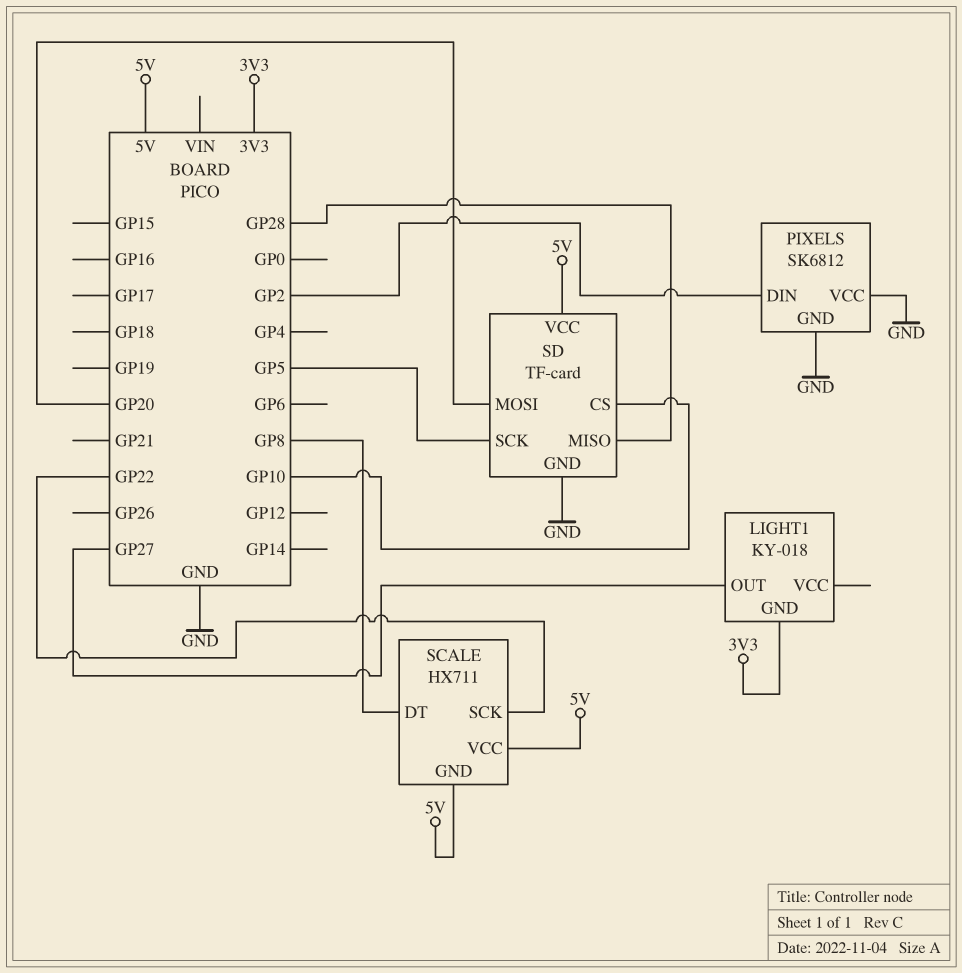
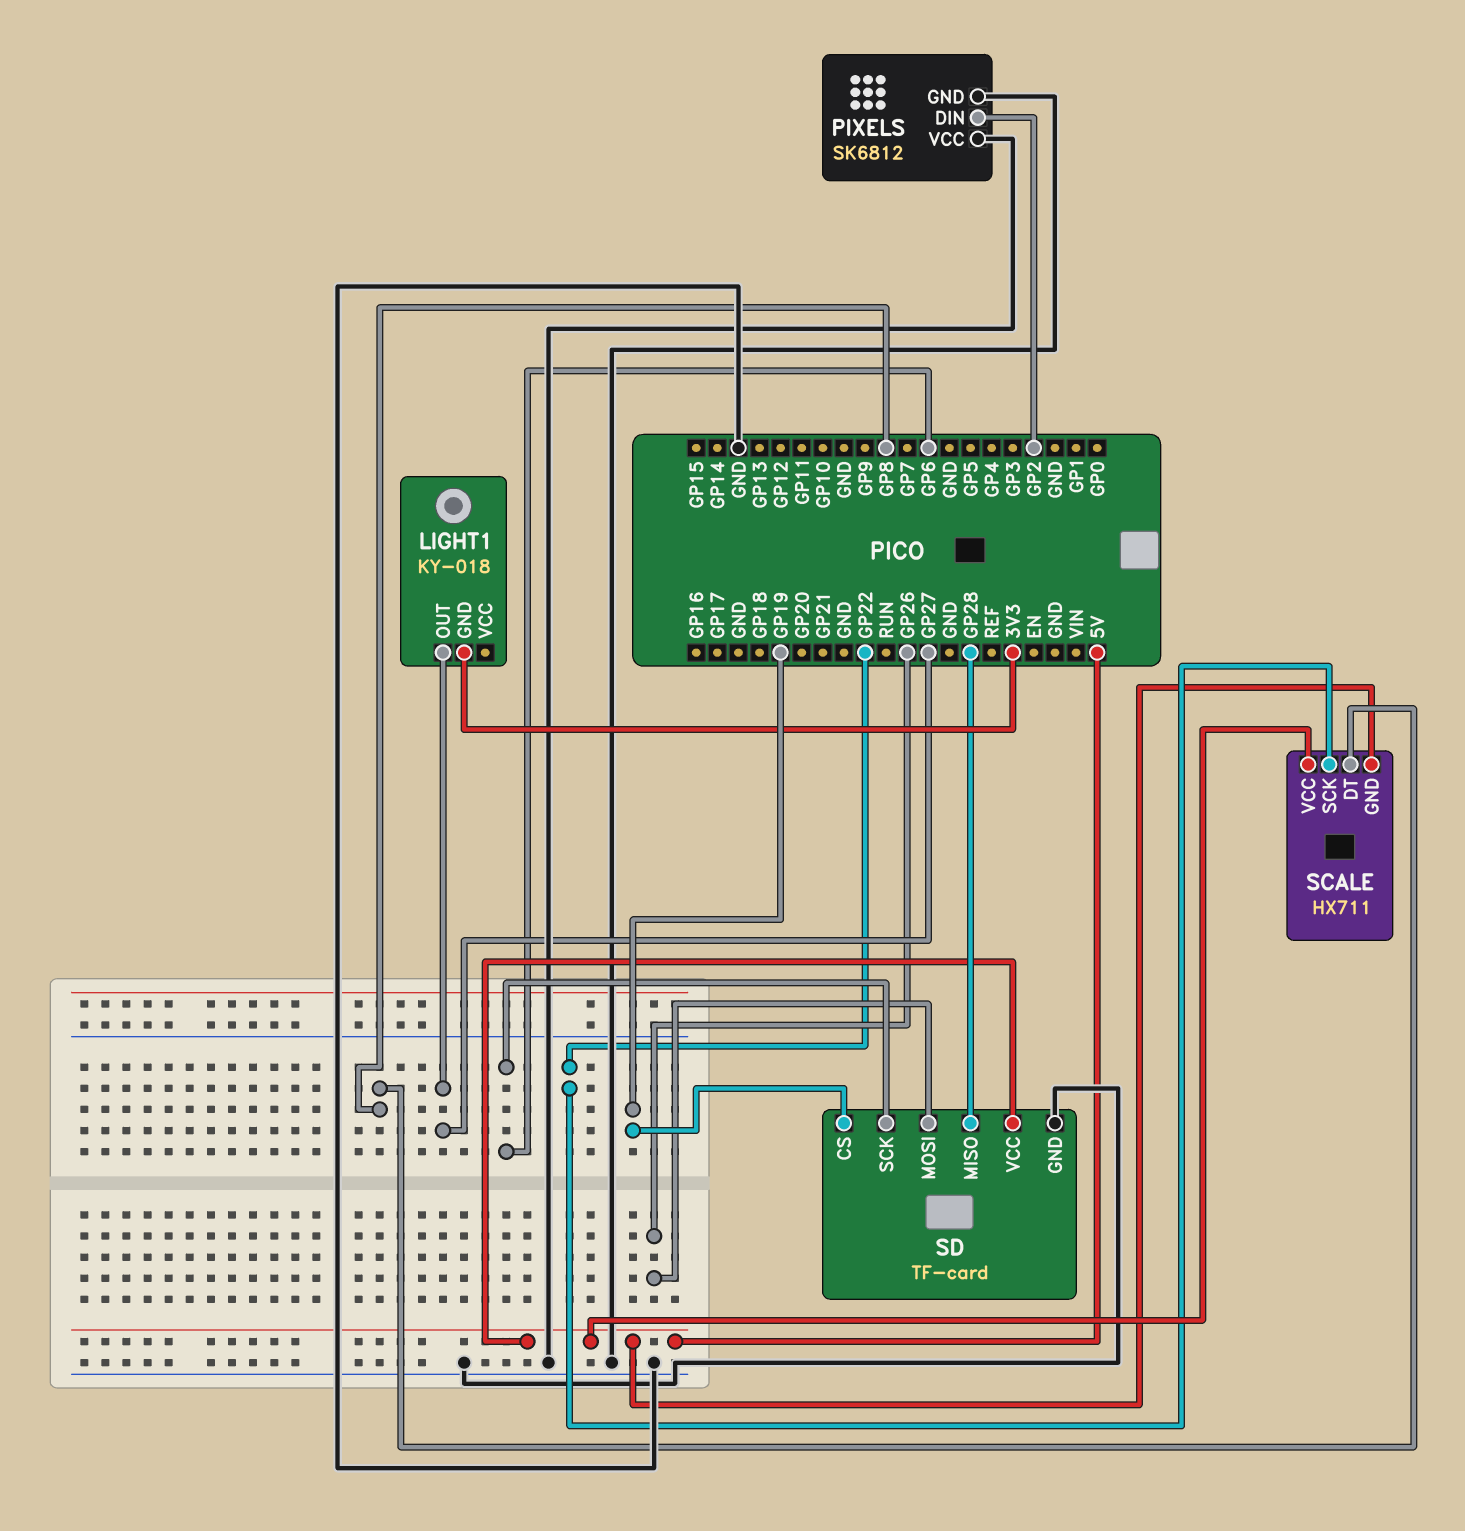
SD pin CS: GP10 -> GP19
SD pin MOSI: GP20 -> GP26
SD pin SCK: GP5 -> GP6

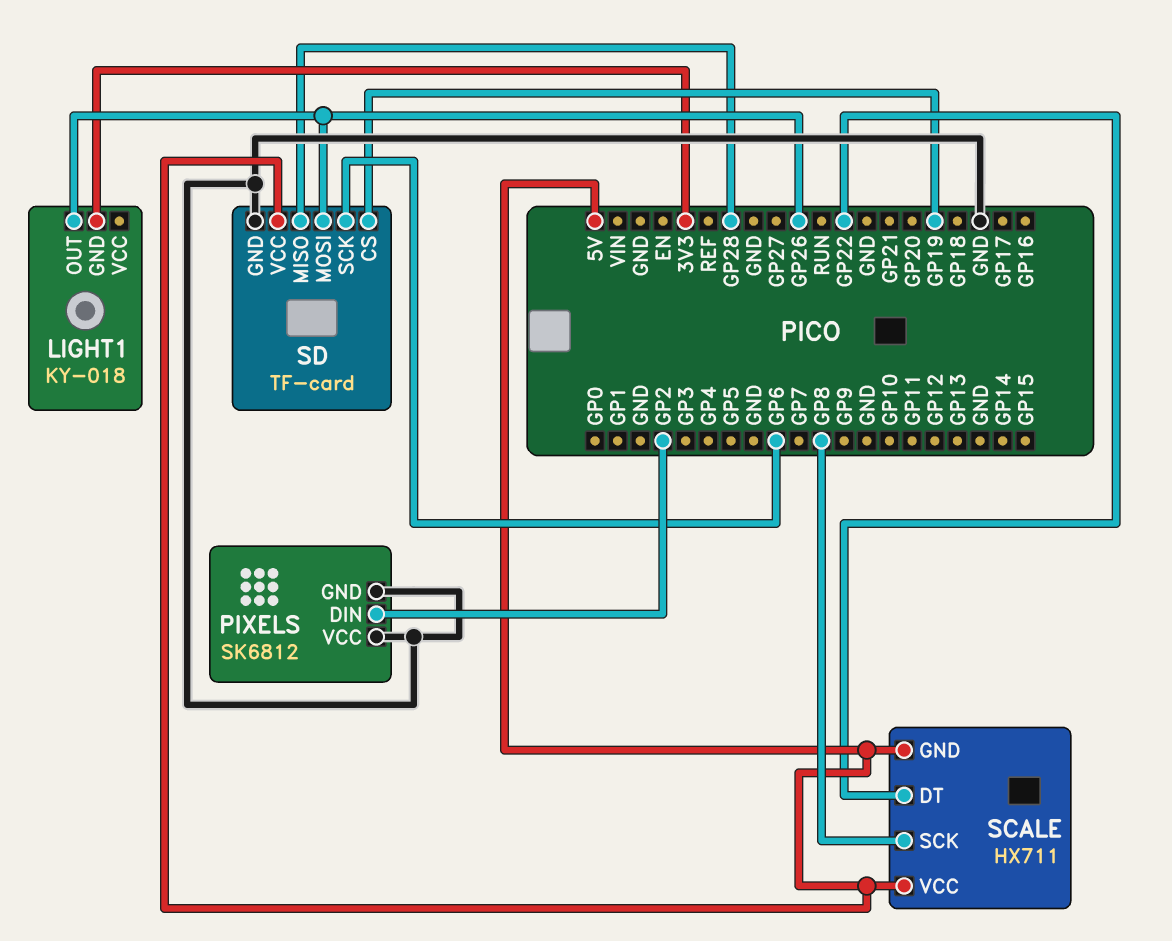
LIGHT1 pin OUT: GP27 -> GP26
SCALE pin DT: GP8 -> GP22
SCALE pin SCK: GP22 -> GP8

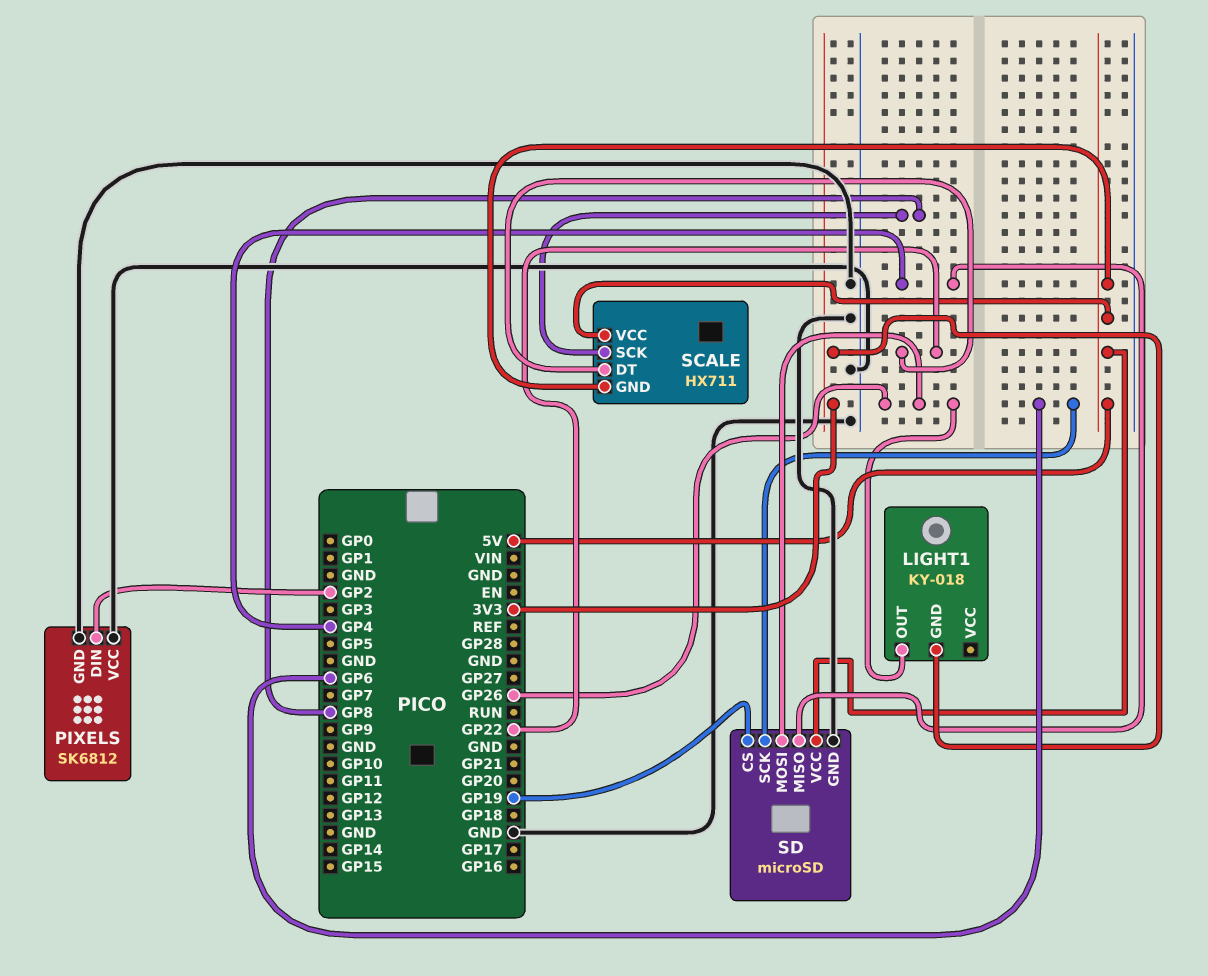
SD: TF-card -> microSD
SD pin MISO: GP28 -> GP4

